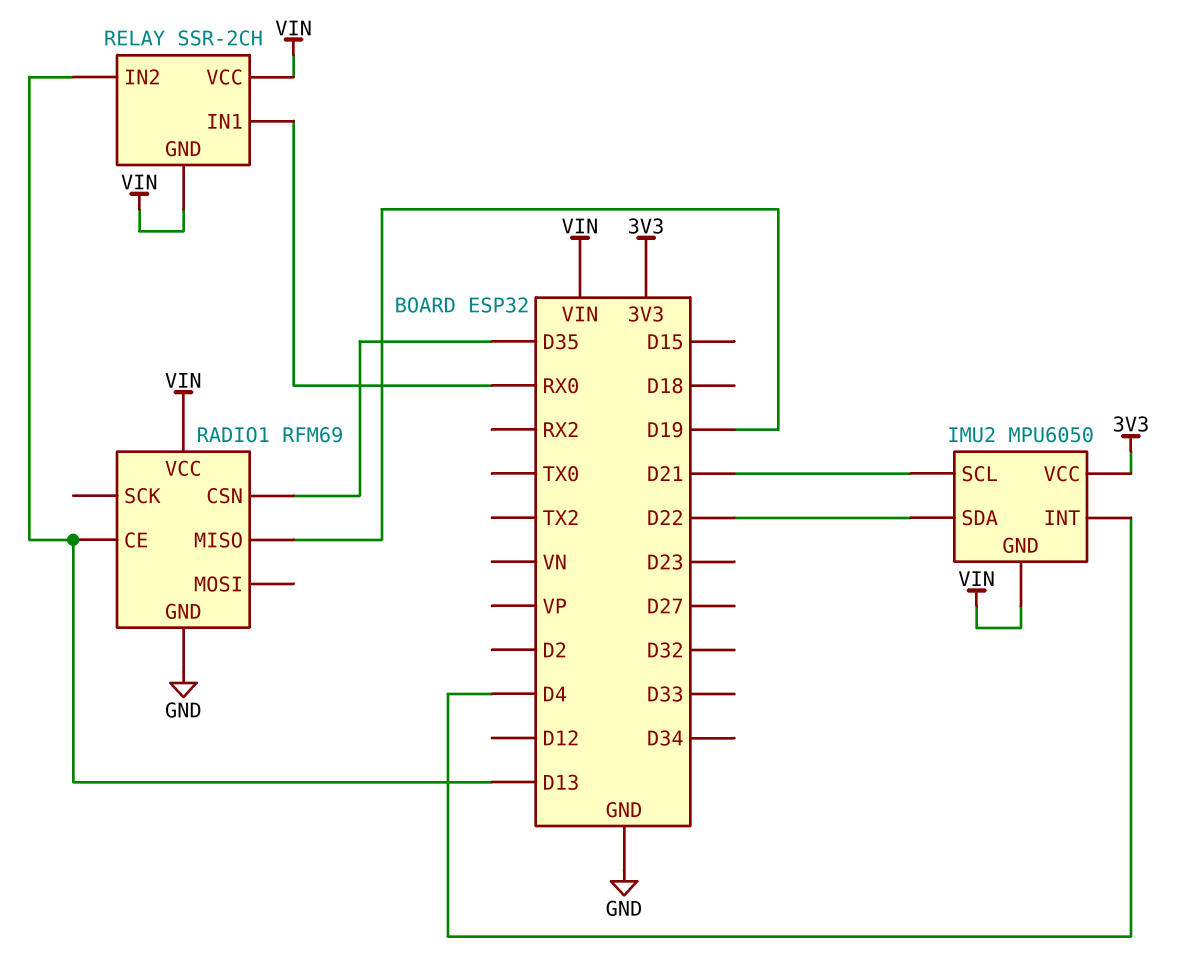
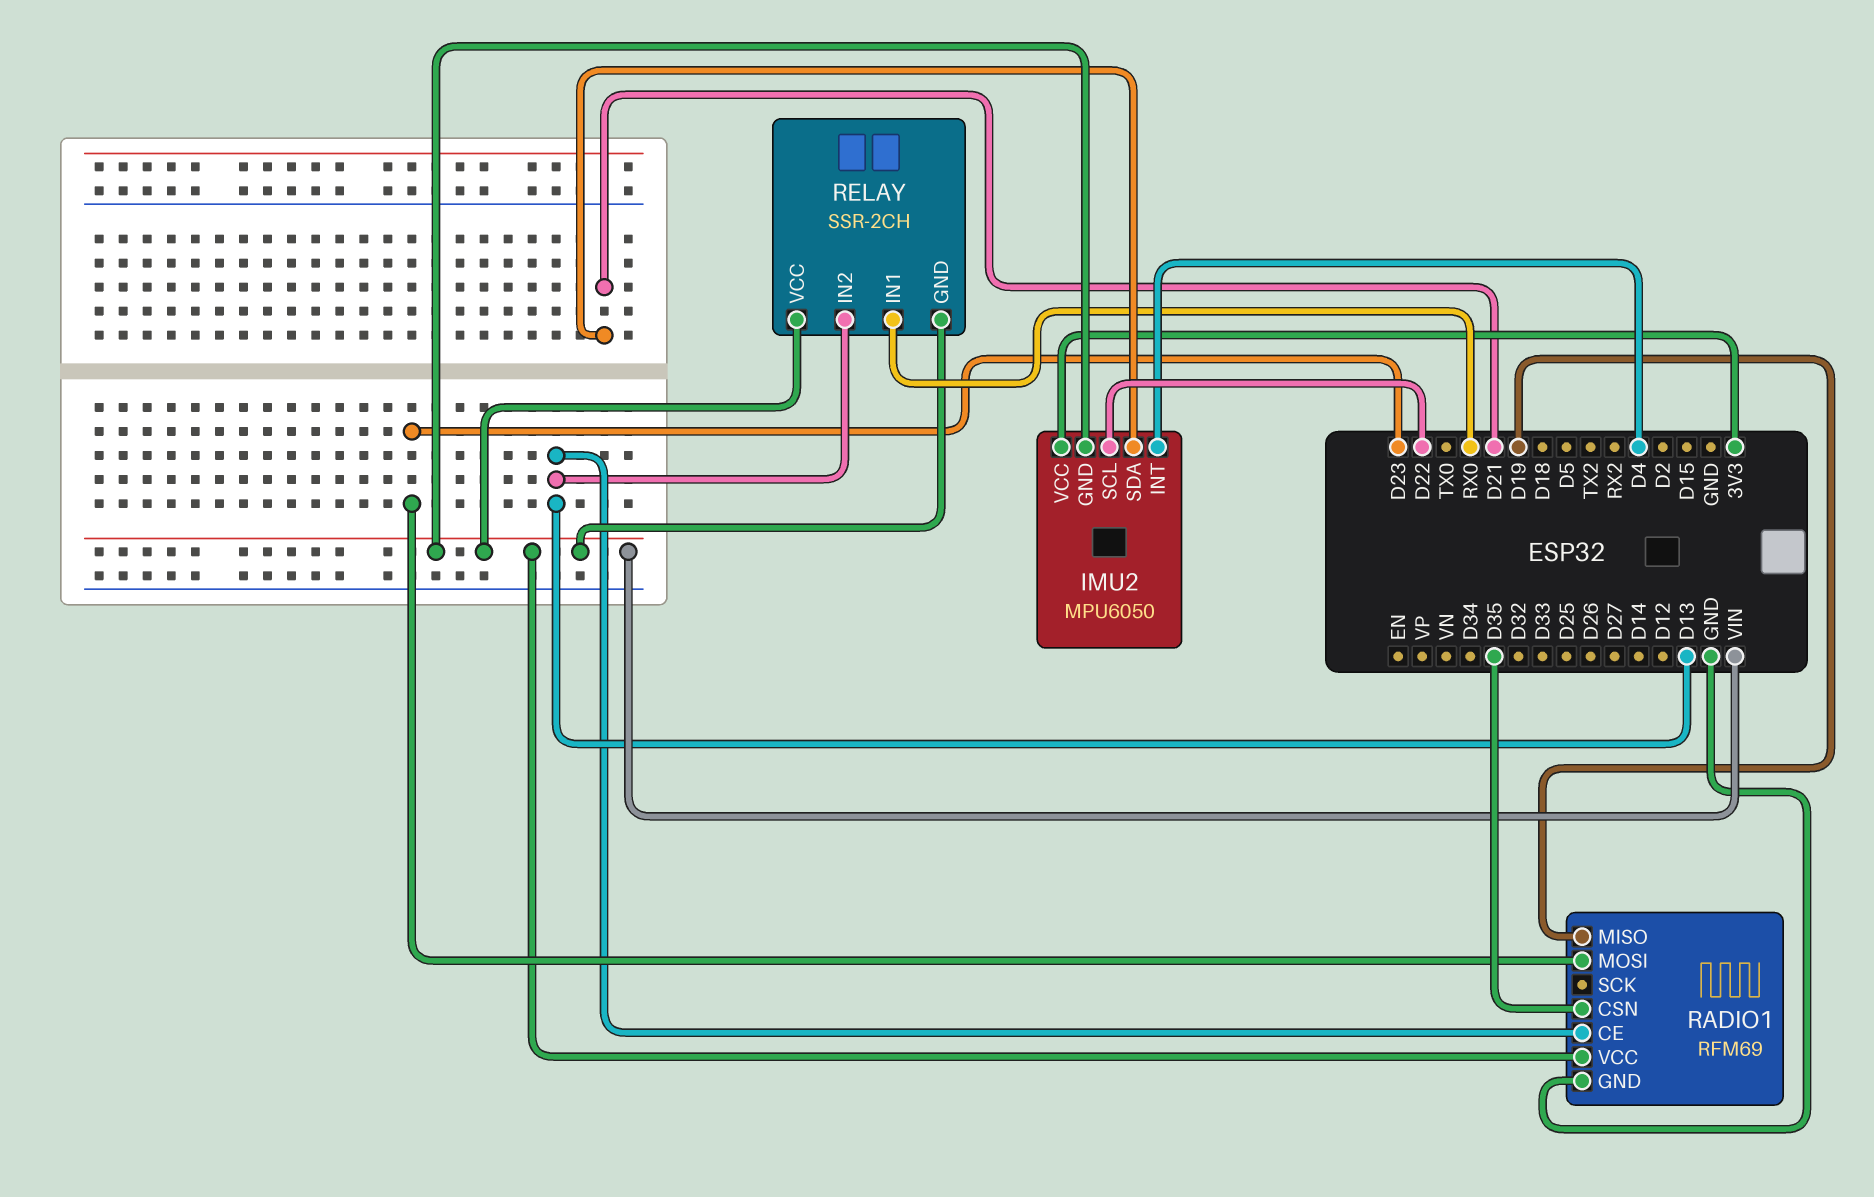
IMU2 pin SCL: D21 -> D22
IMU2 pin SDA: D22 -> D21
RADIO1 pin MOSI: none -> D23

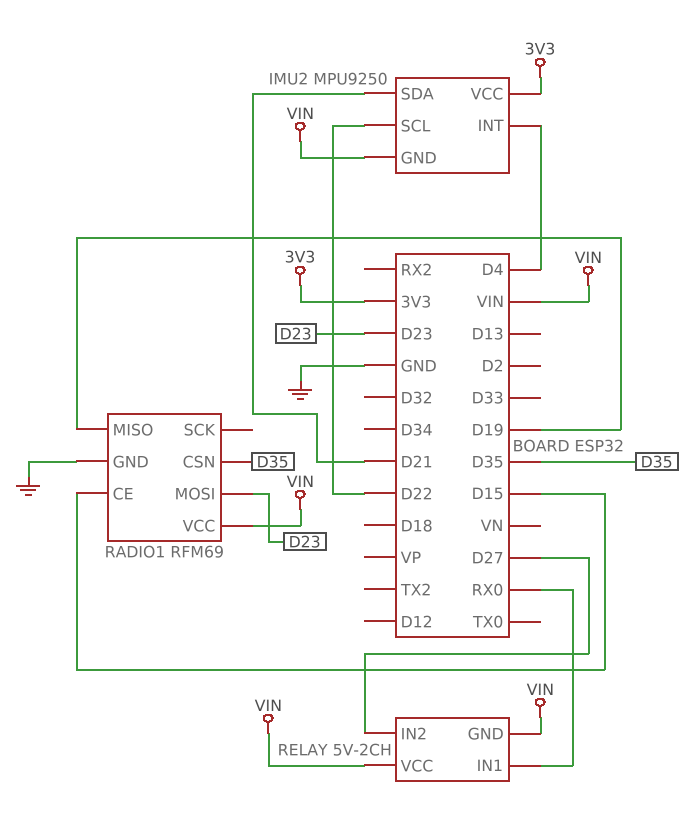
IMU2: MPU6050 -> MPU9250
RADIO1 pin CE: D13 -> D15
RELAY: SSR-2CH -> 5V-2CH
RELAY pin IN2: D13 -> D27

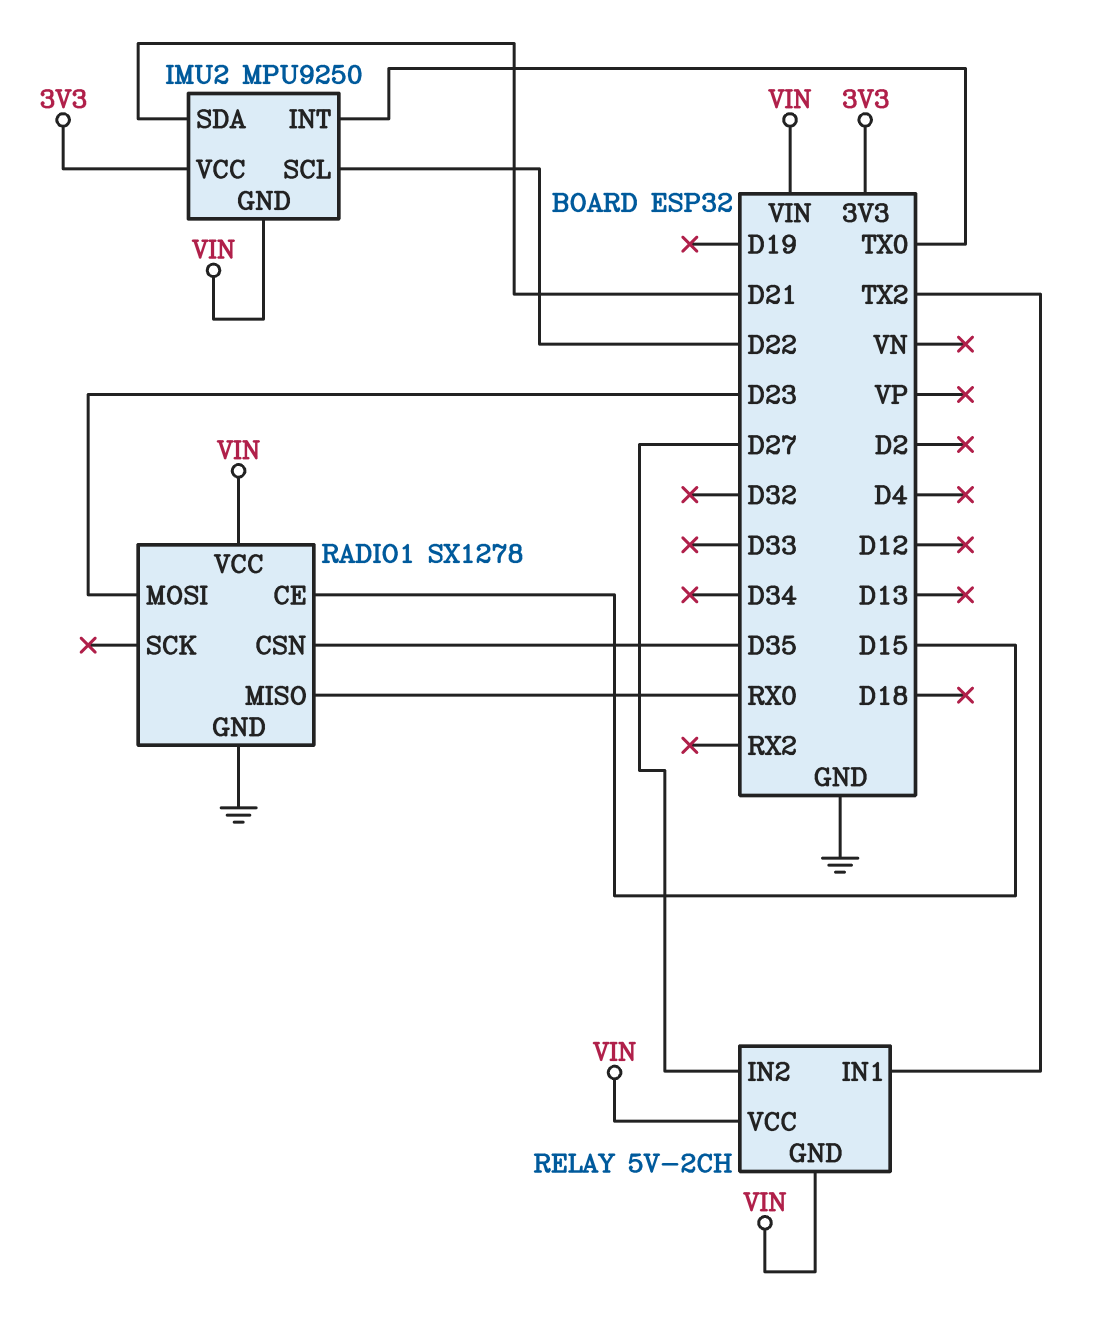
IMU2 pin INT: D4 -> TX0
RADIO1: RFM69 -> SX1278
RADIO1 pin MISO: D19 -> RX0
RELAY pin IN1: RX0 -> TX2

